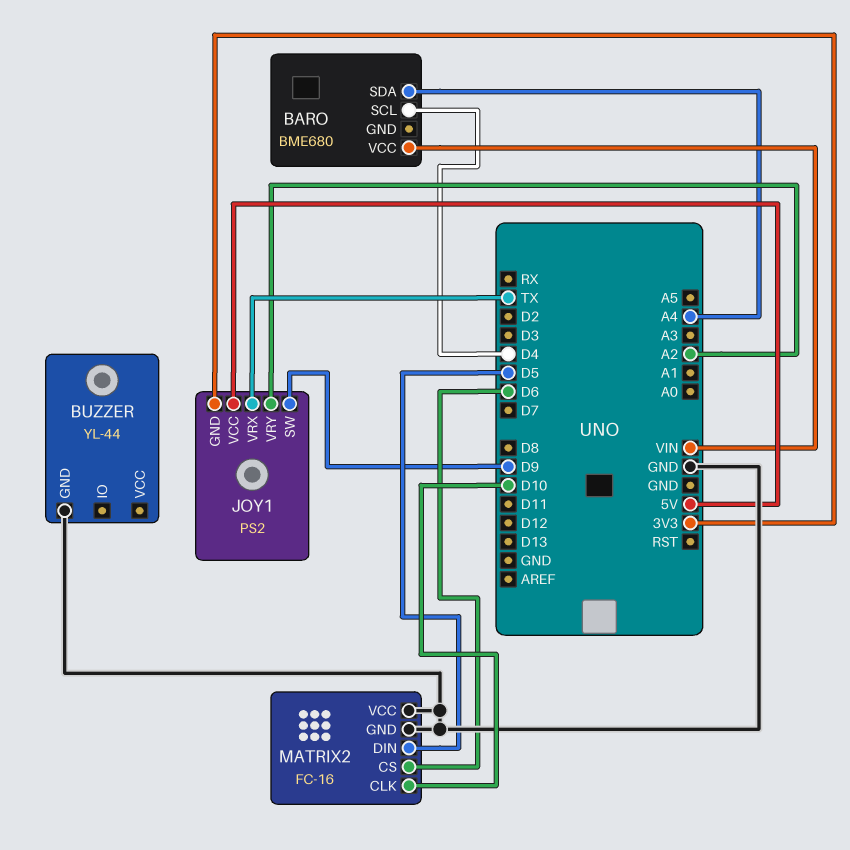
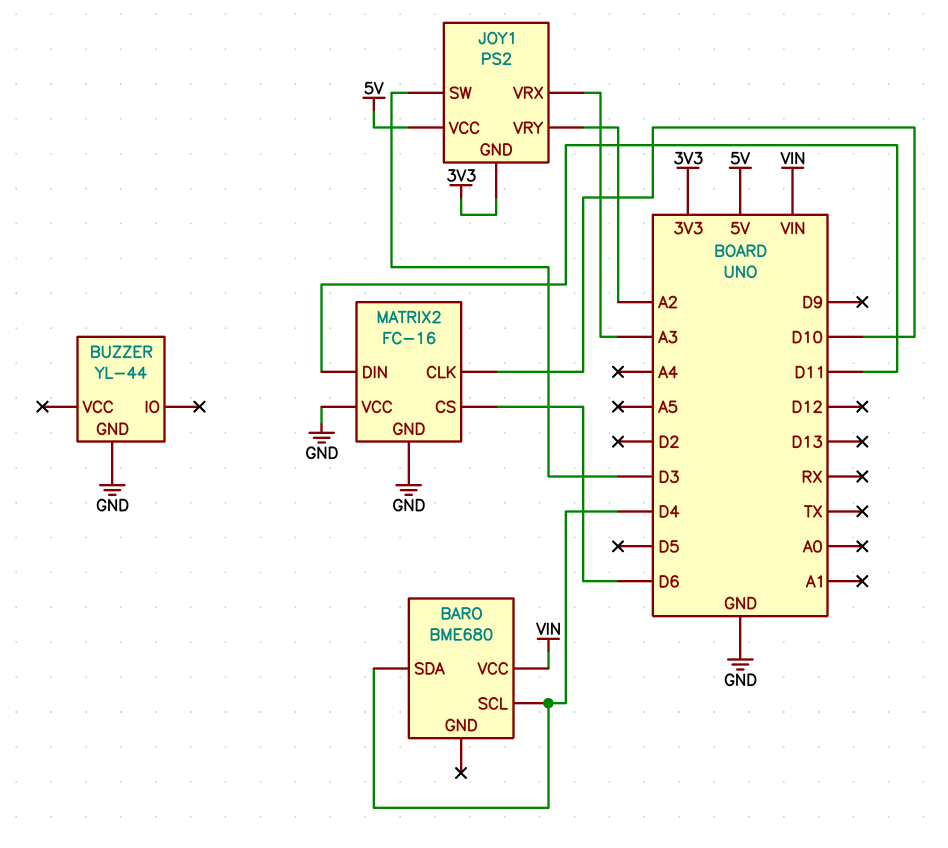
BARO pin SDA: A4 -> D4
JOY1 pin SW: D9 -> D3
JOY1 pin VRX: TX -> A3
MATRIX2 pin DIN: D5 -> D11

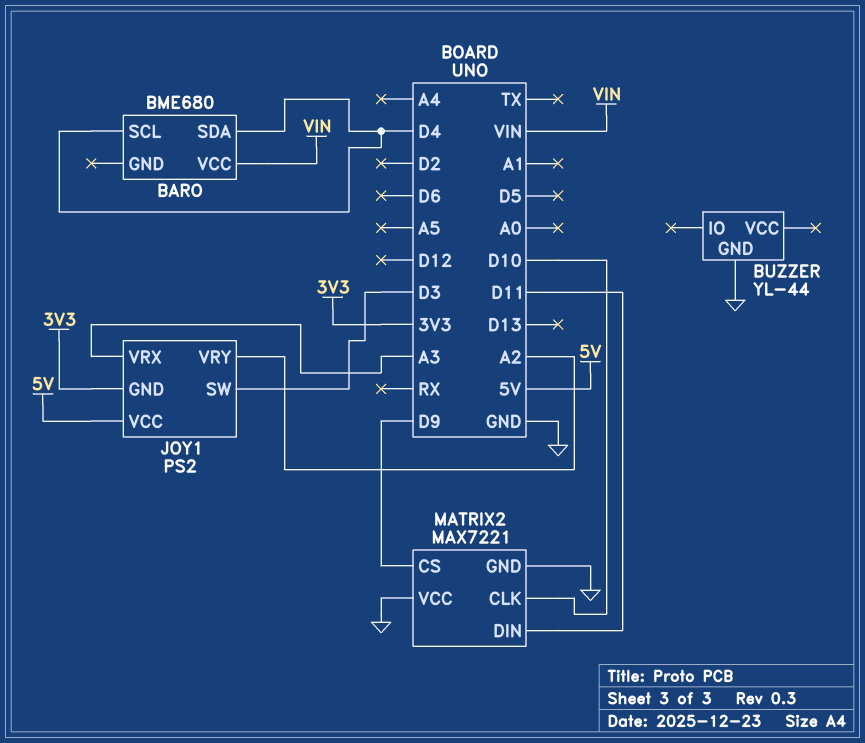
MATRIX2: FC-16 -> MAX7221
MATRIX2 pin CS: D6 -> D9

